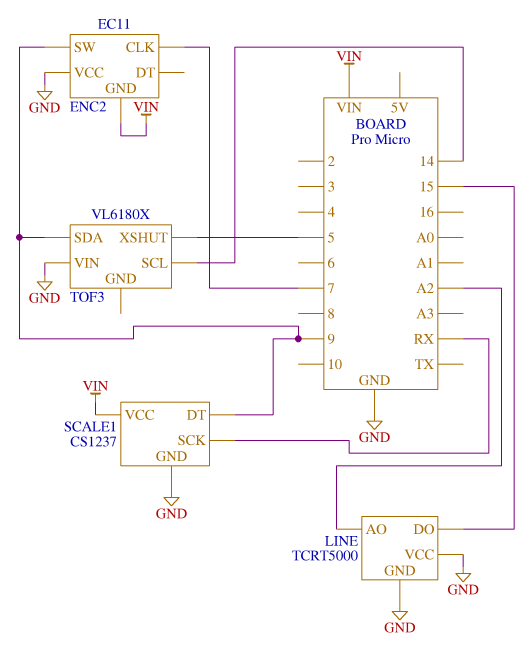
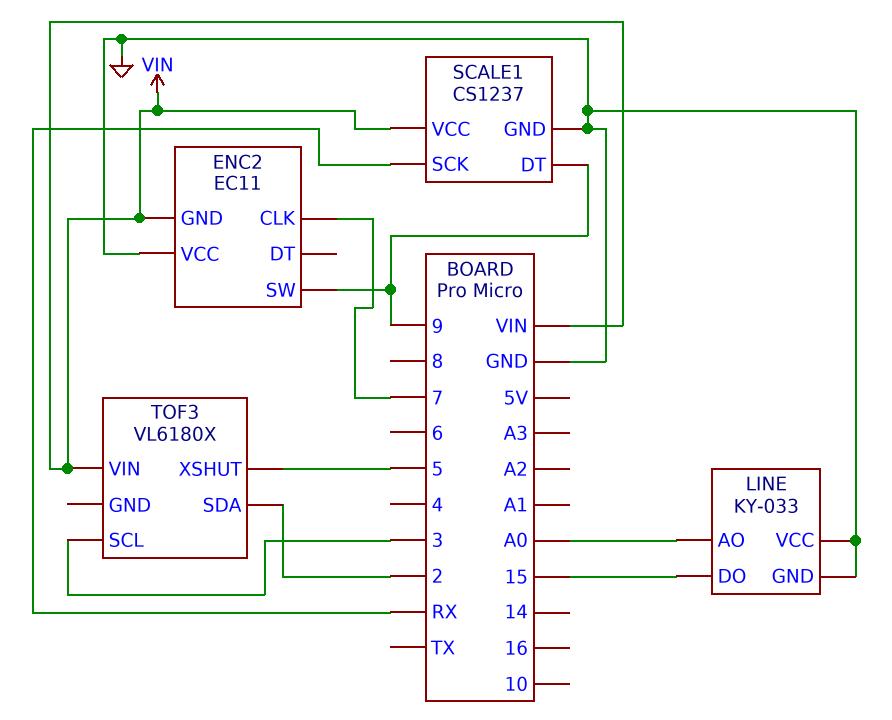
LINE: TCRT5000 -> KY-033
LINE pin AO: A2 -> A0
TOF3 pin SCL: 14 -> 3
TOF3 pin SDA: 9 -> 2
TOF3 pin VIN: GND -> VIN

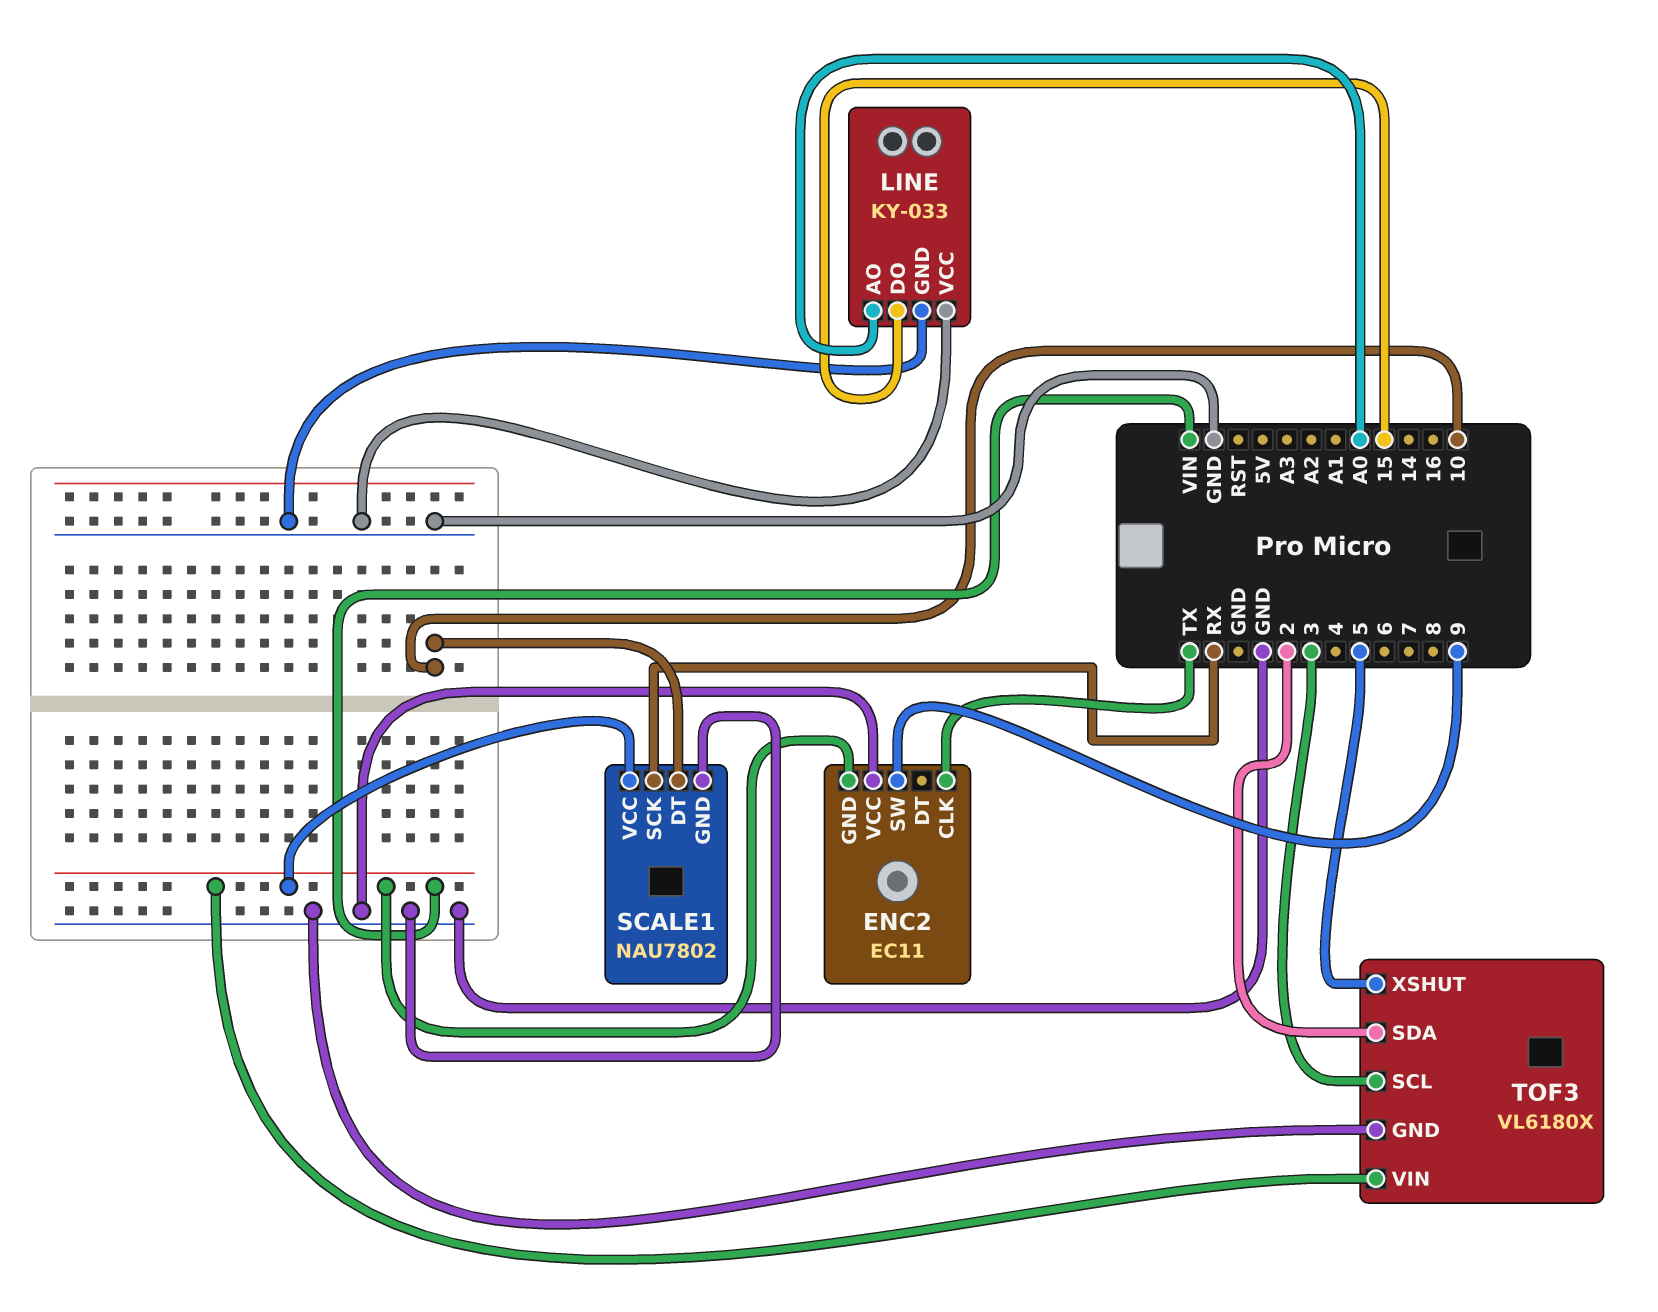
ENC2 pin CLK: 7 -> TX
SCALE1: CS1237 -> NAU7802
SCALE1 pin DT: 9 -> 10
TOF3 pin GND: none -> GND

